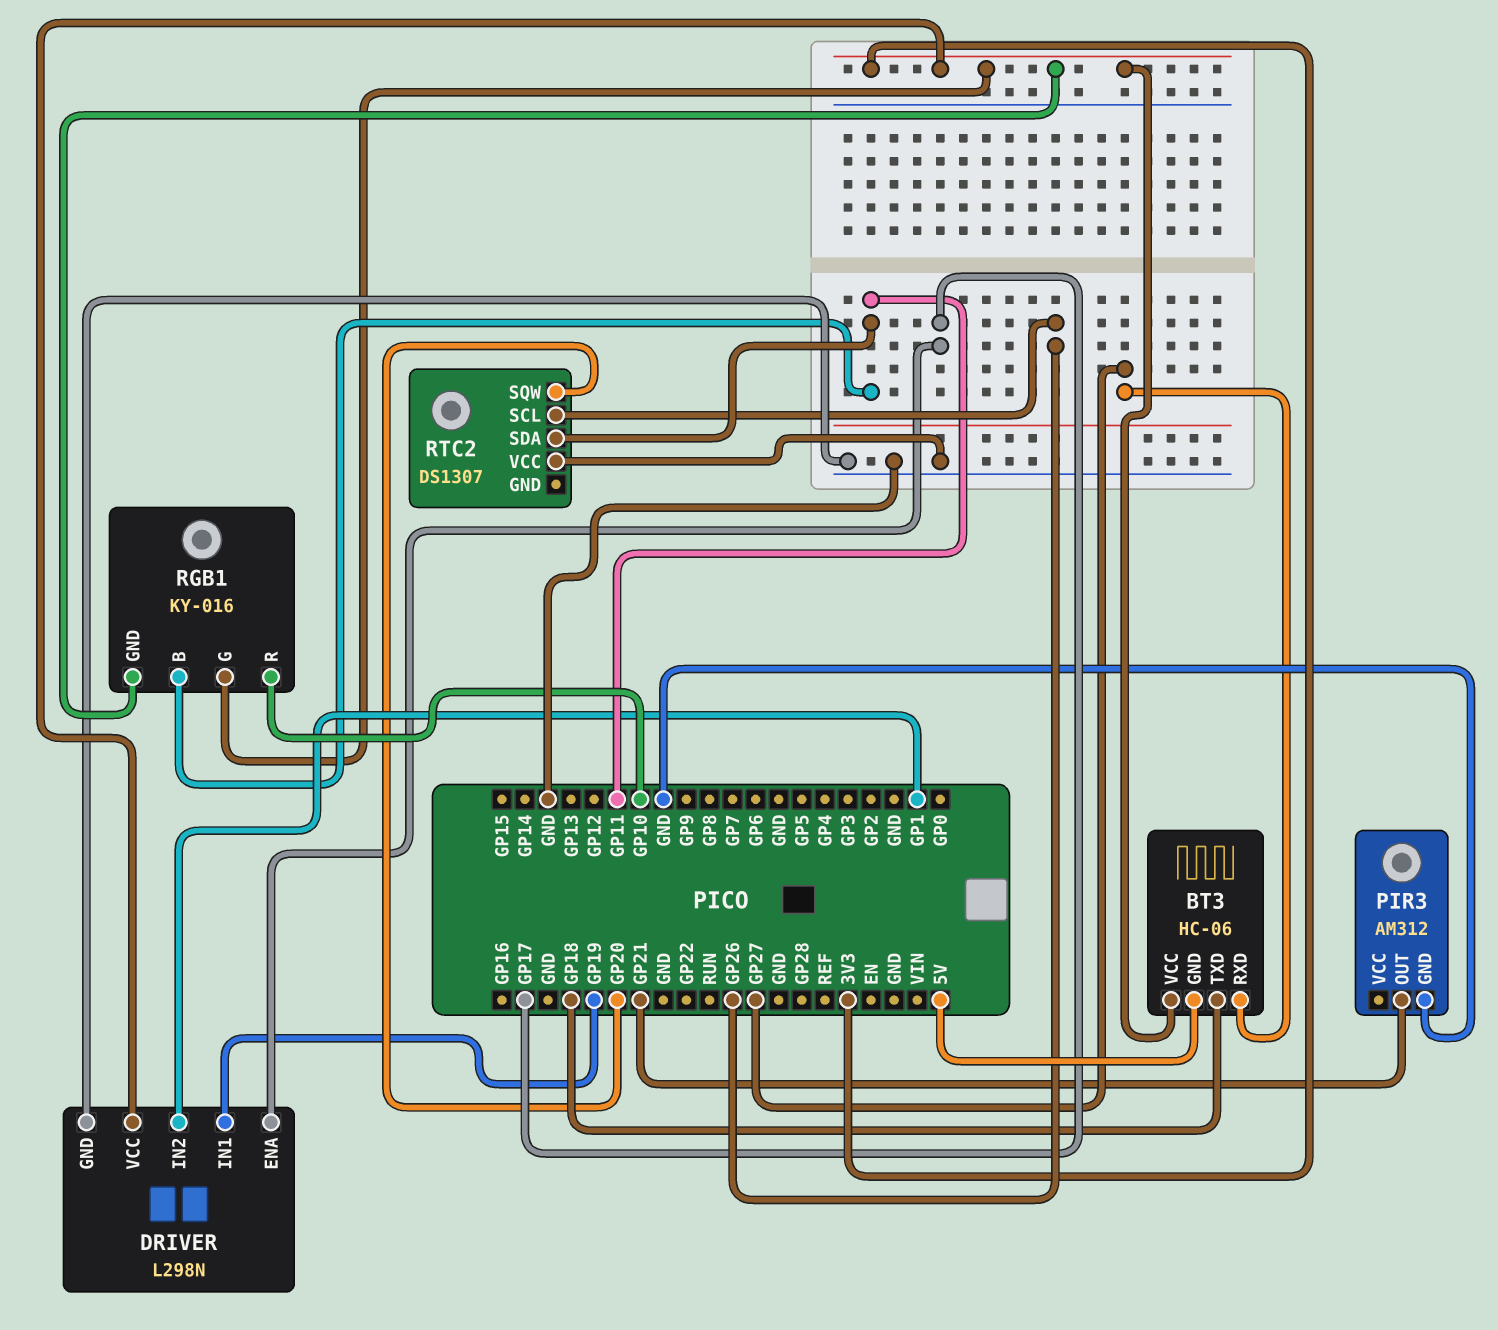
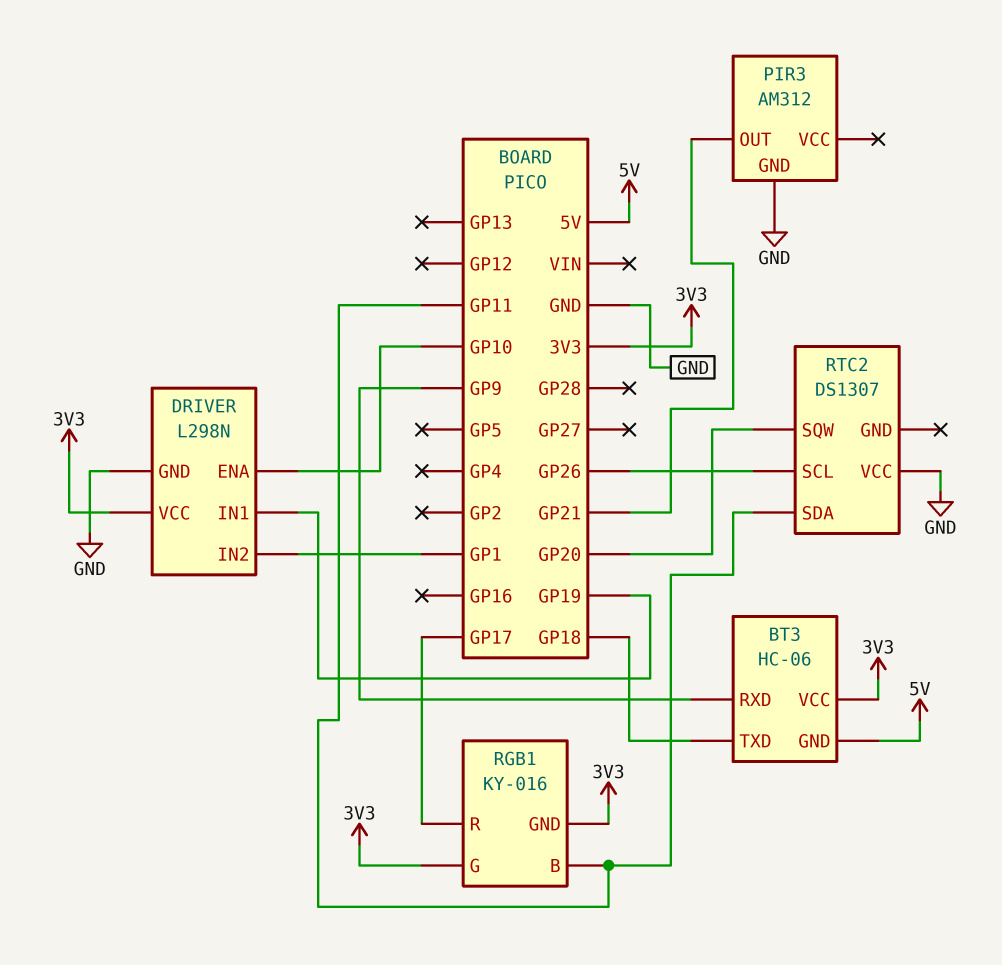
BT3 pin RXD: GP27 -> GP9
DRIVER pin ENA: GP17 -> GP10
RGB1 pin R: GP10 -> GP17

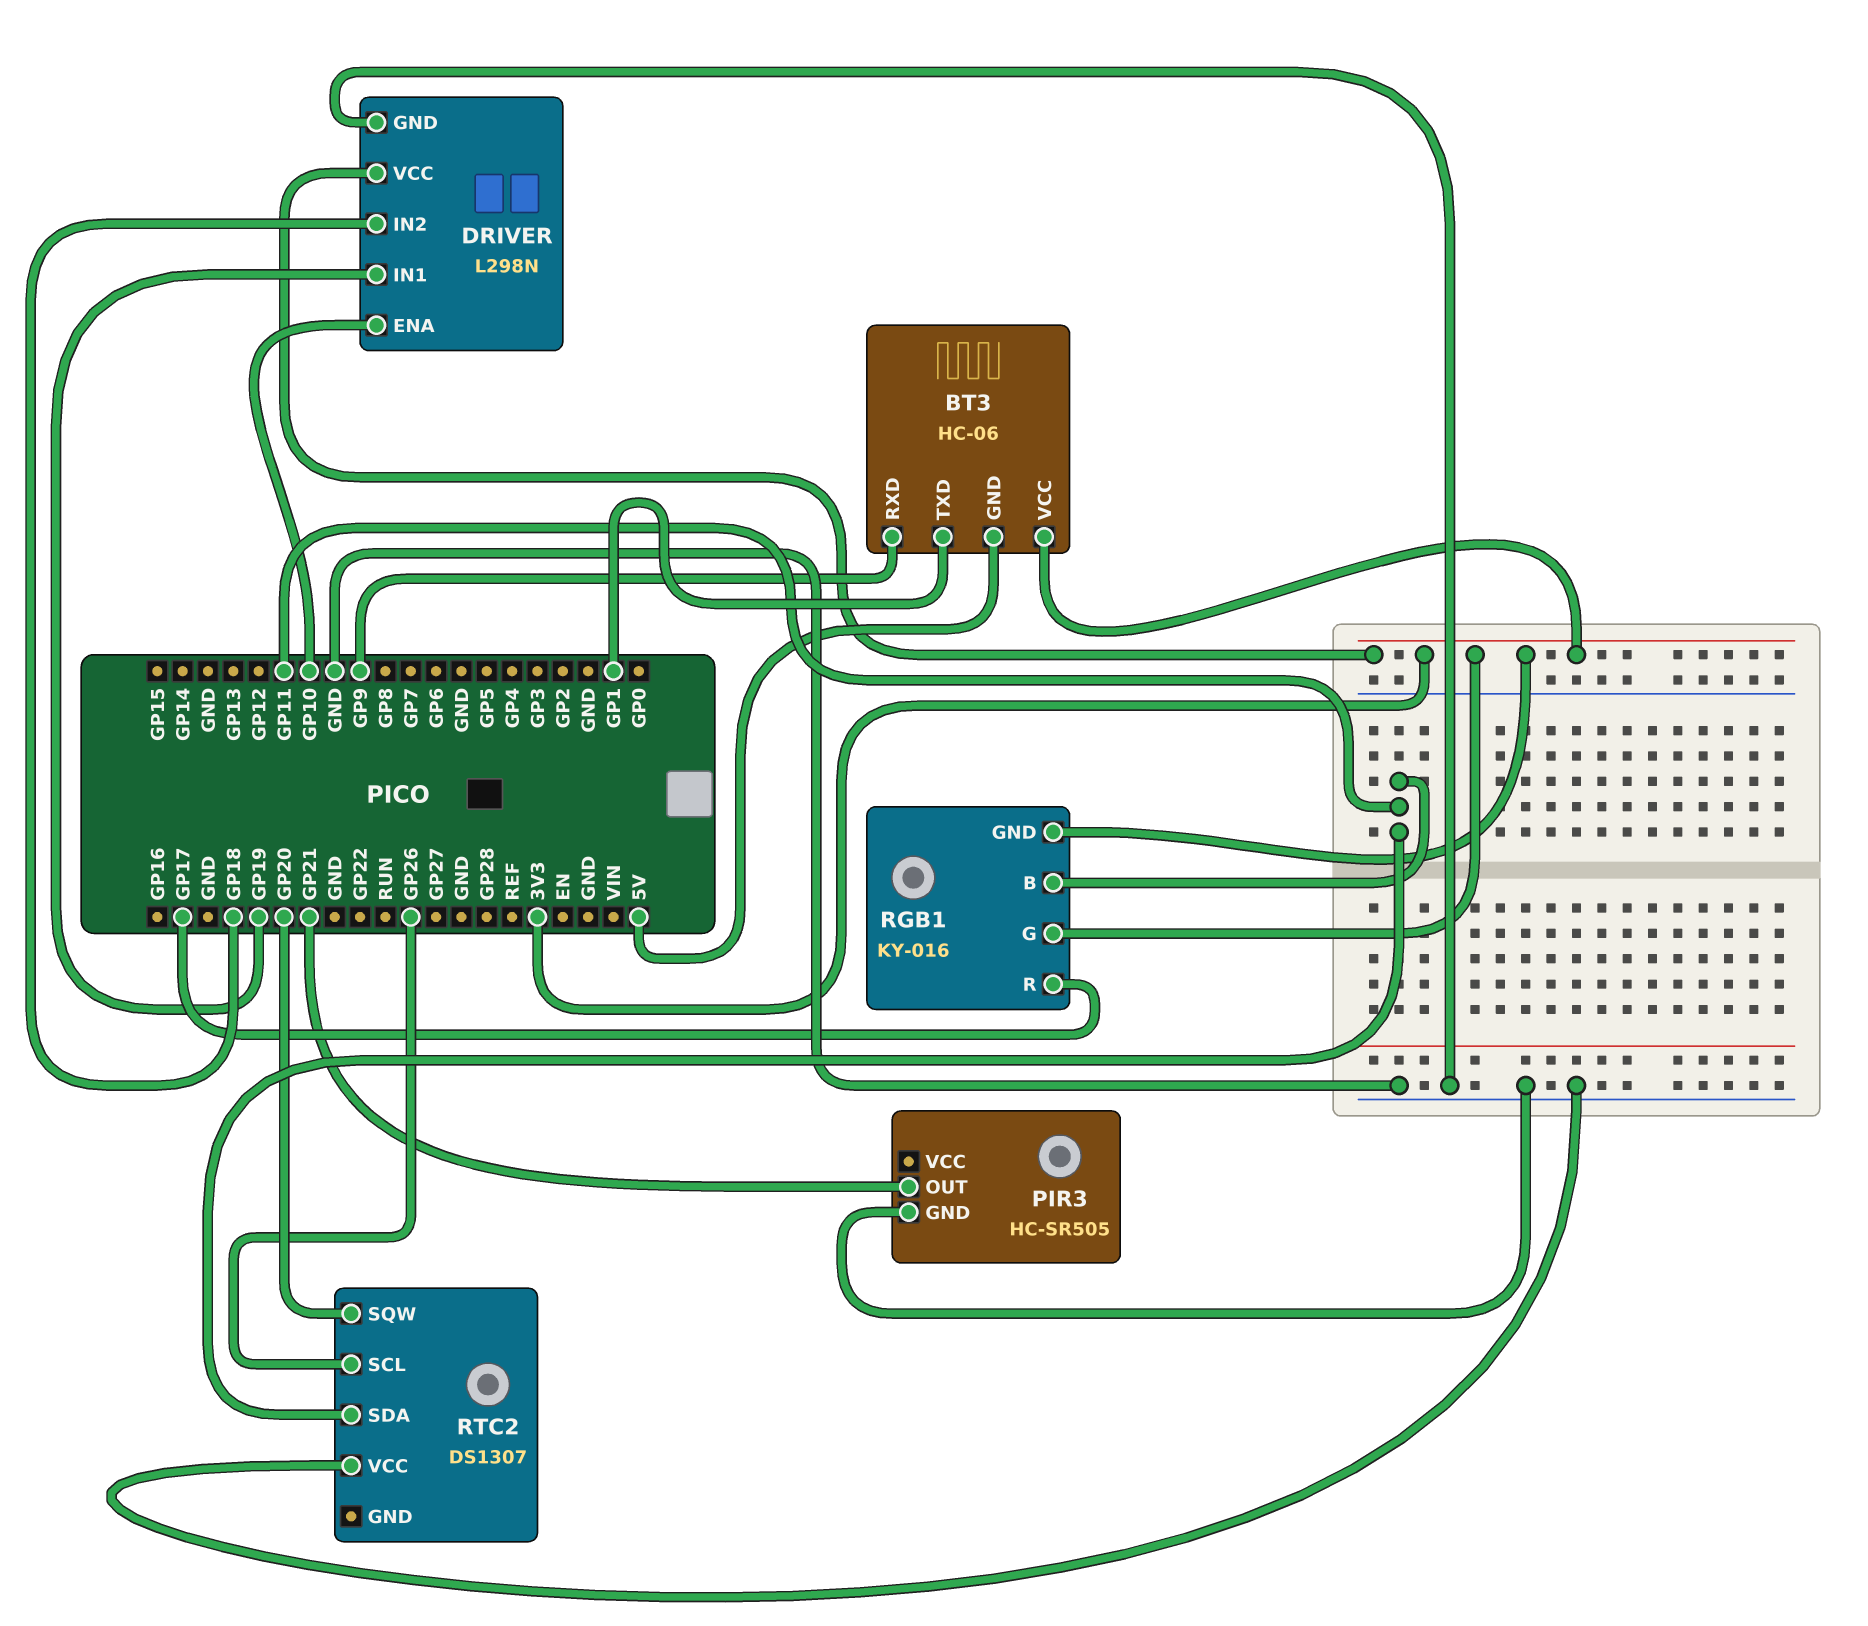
BT3 pin TXD: GP18 -> GP1
DRIVER pin IN2: GP1 -> GP18
PIR3: AM312 -> HC-SR505

